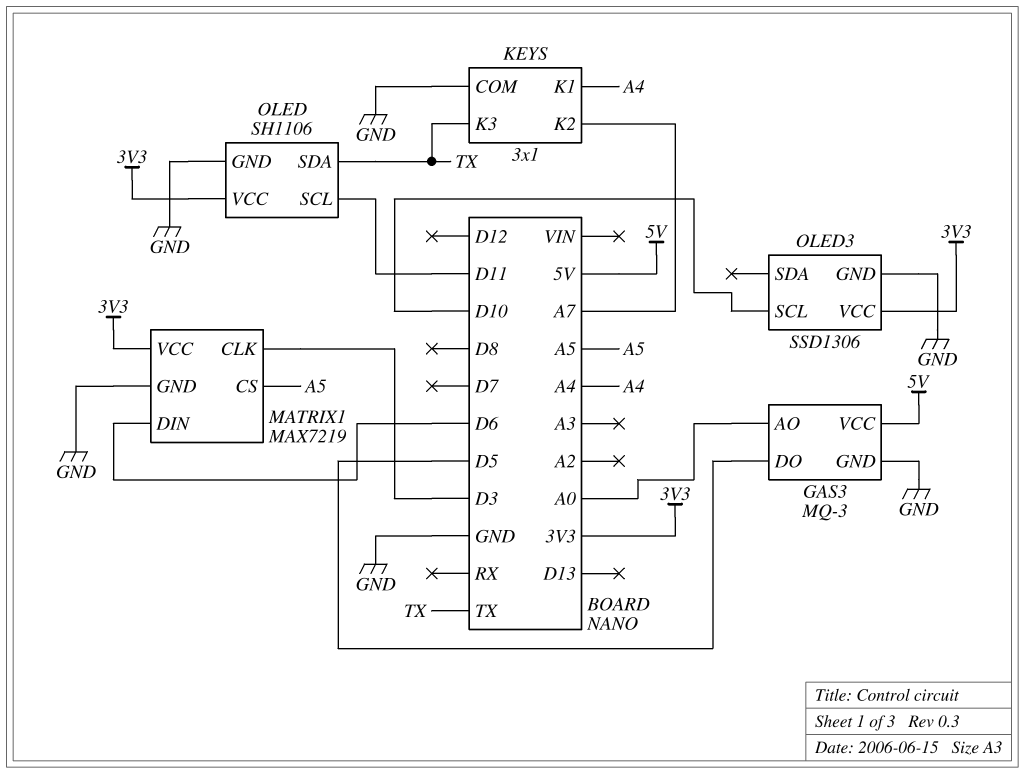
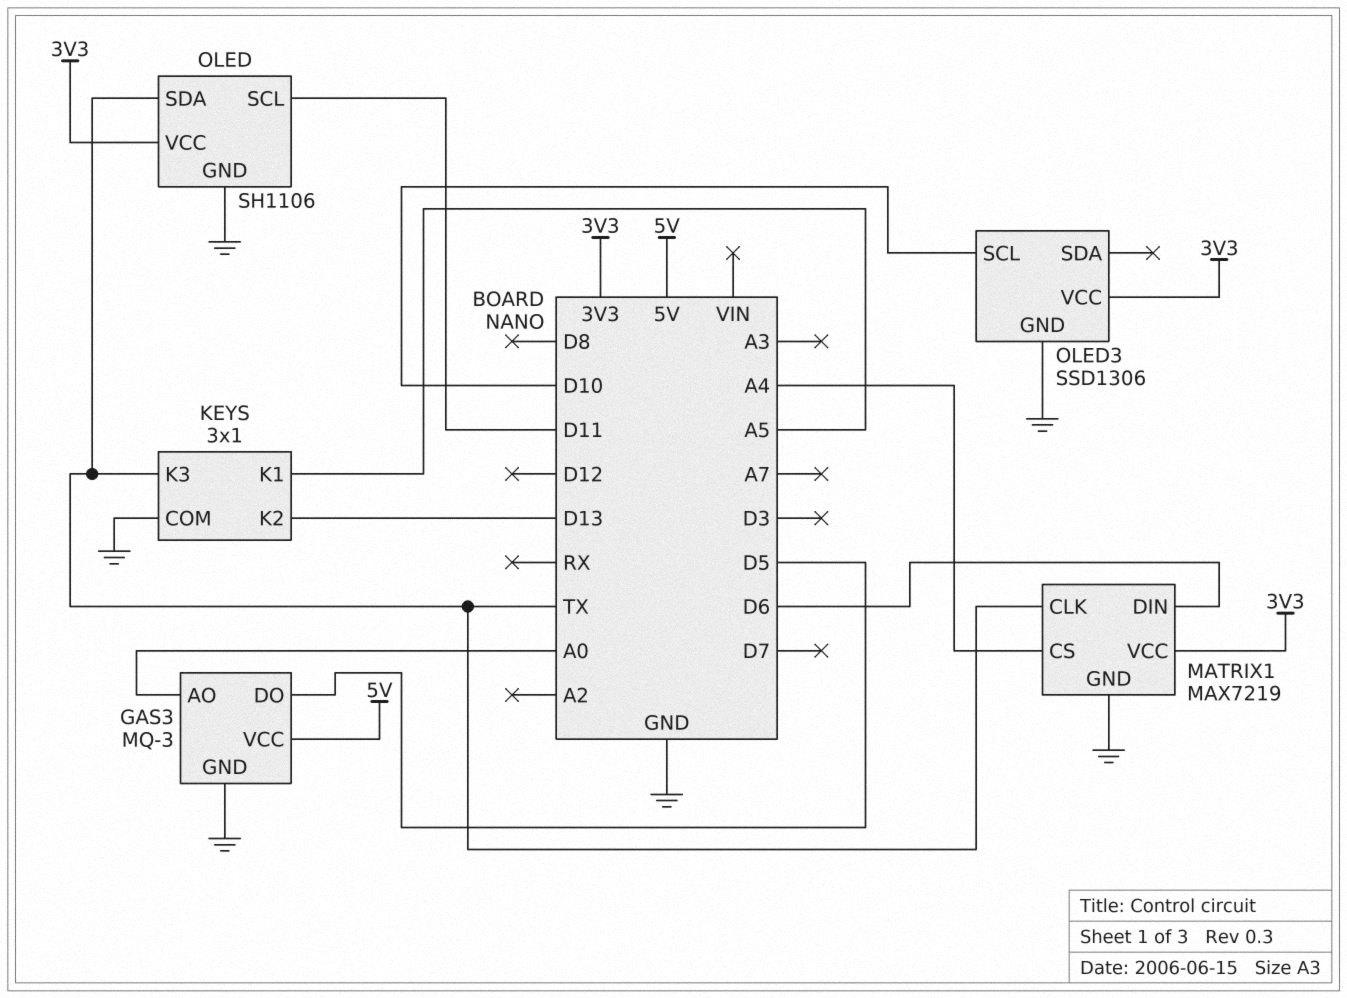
KEYS pin K1: A4 -> A5
KEYS pin K2: A7 -> D13
MATRIX1 pin CLK: D3 -> TX
MATRIX1 pin CS: A5 -> A4

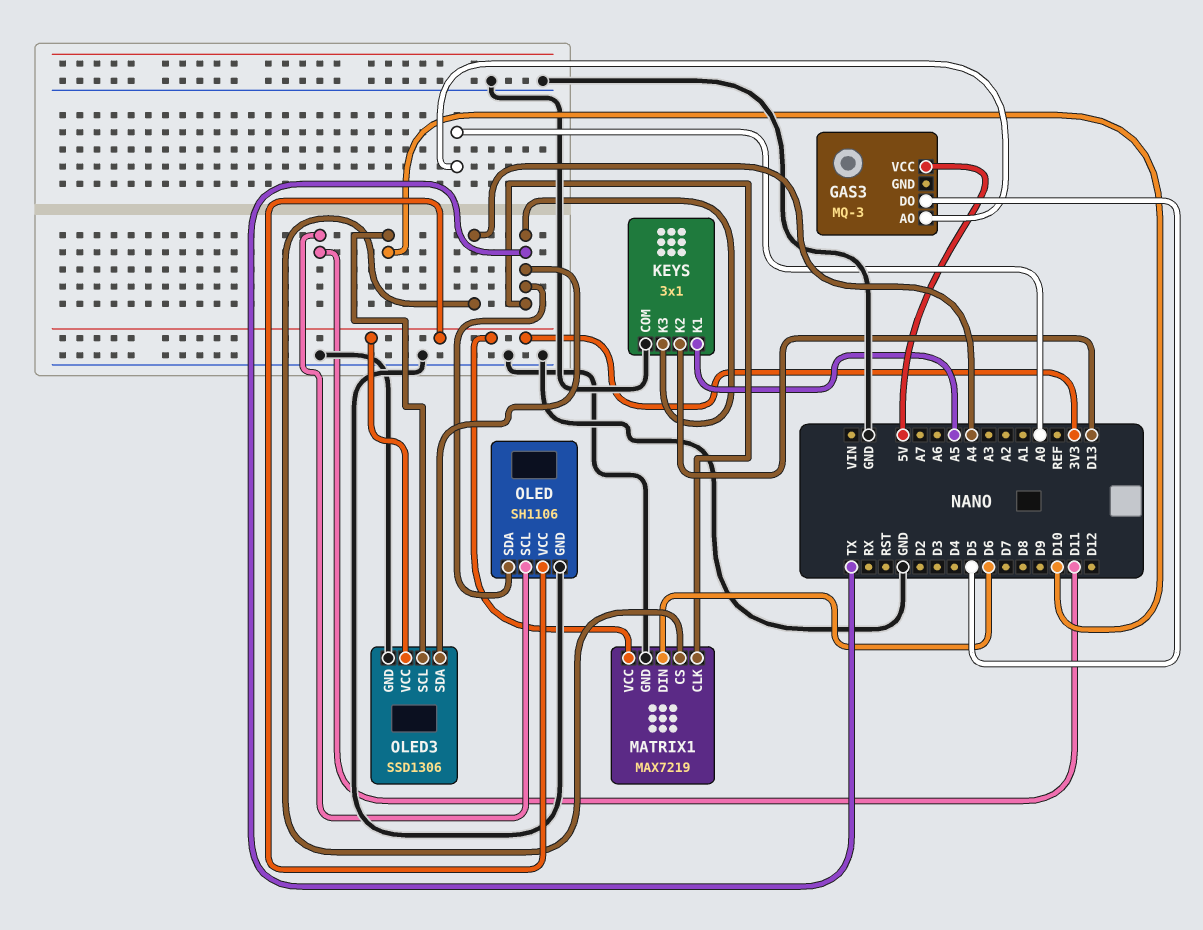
GAS3 pin GND: GND -> none
OLED3 pin SDA: none -> TX

